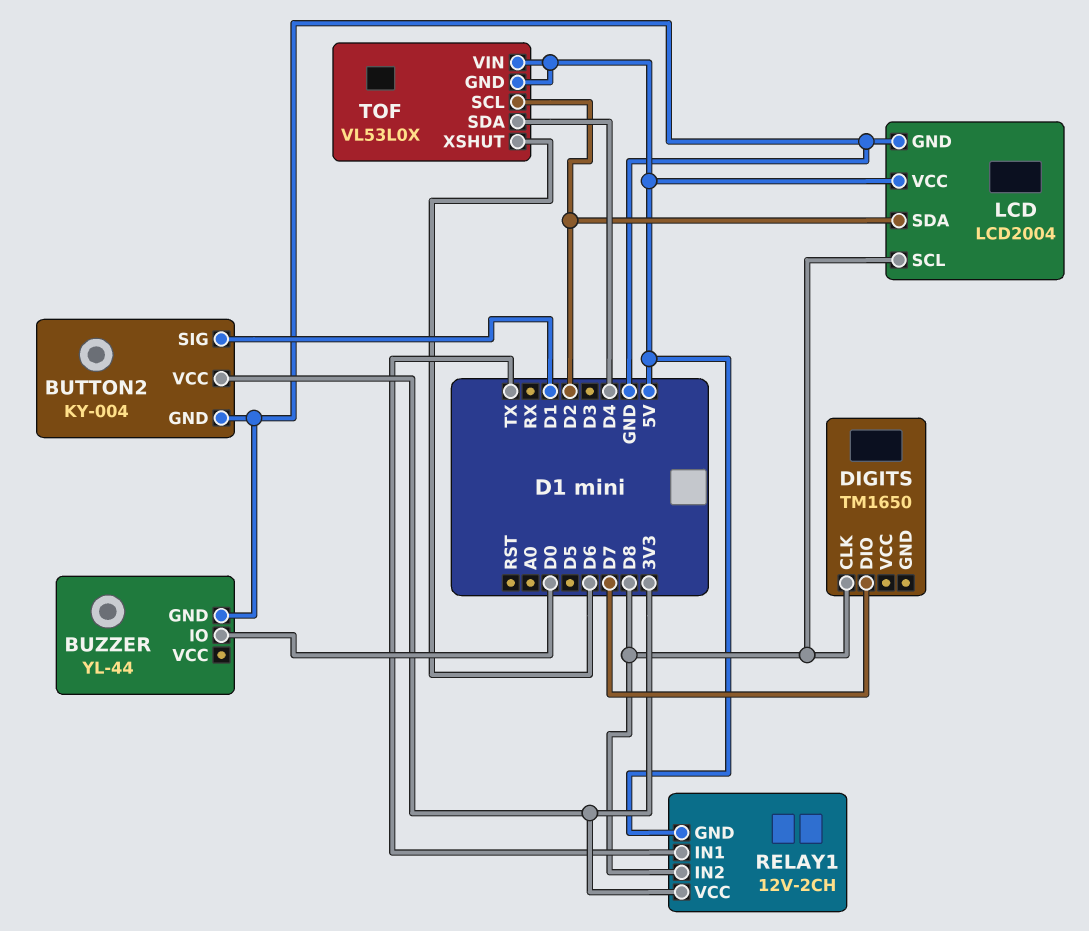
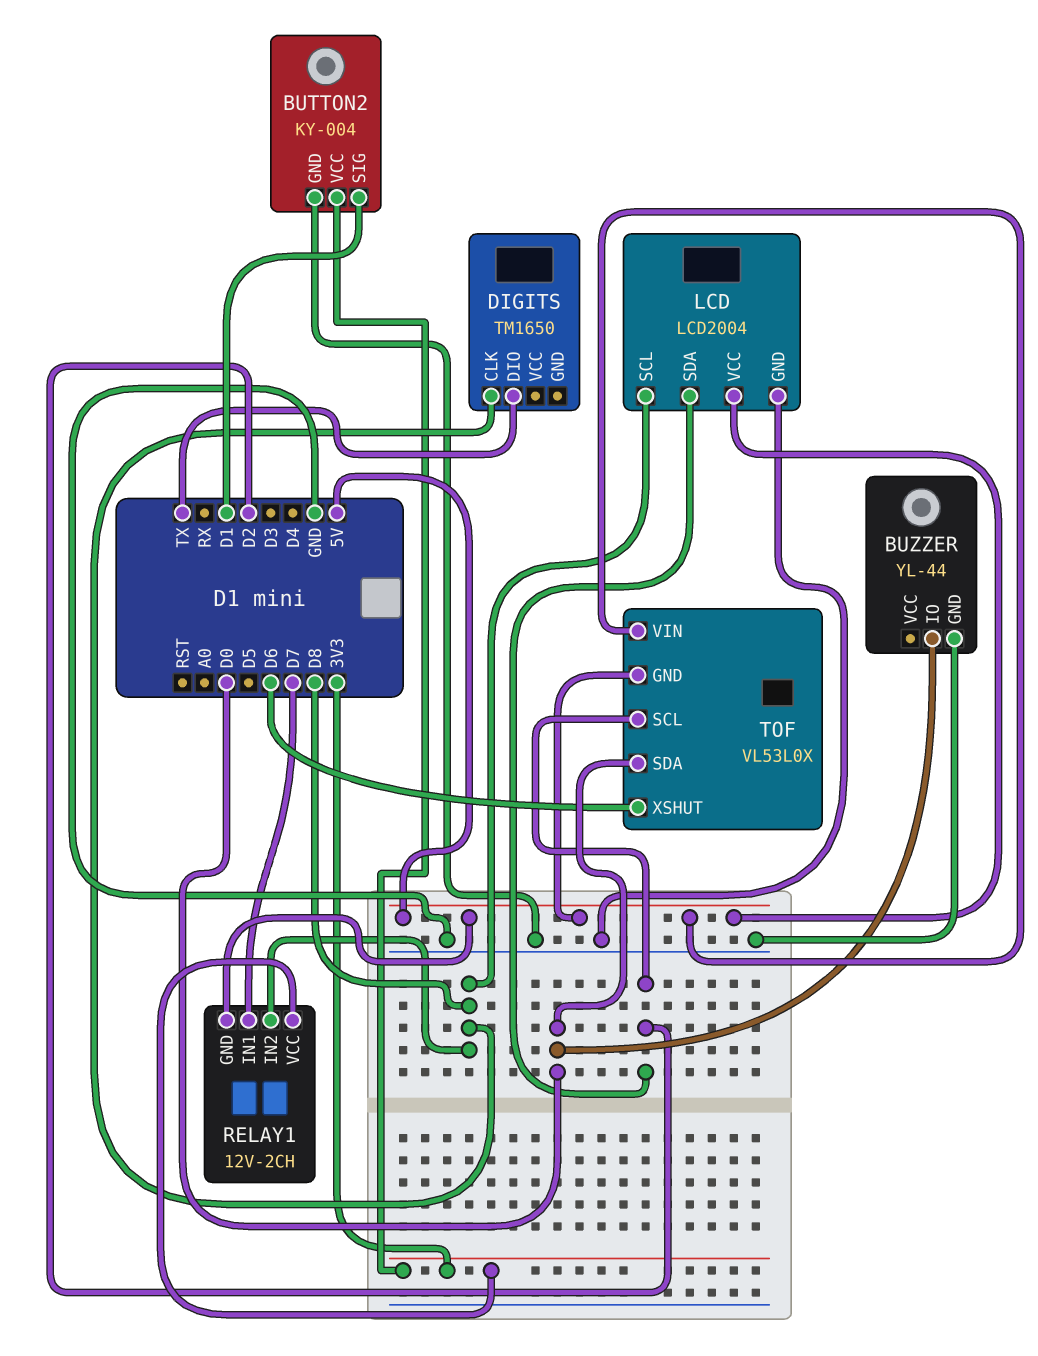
DIGITS pin DIO: D7 -> TX
RELAY1 pin IN1: TX -> D7
TOF pin SDA: D4 -> D0

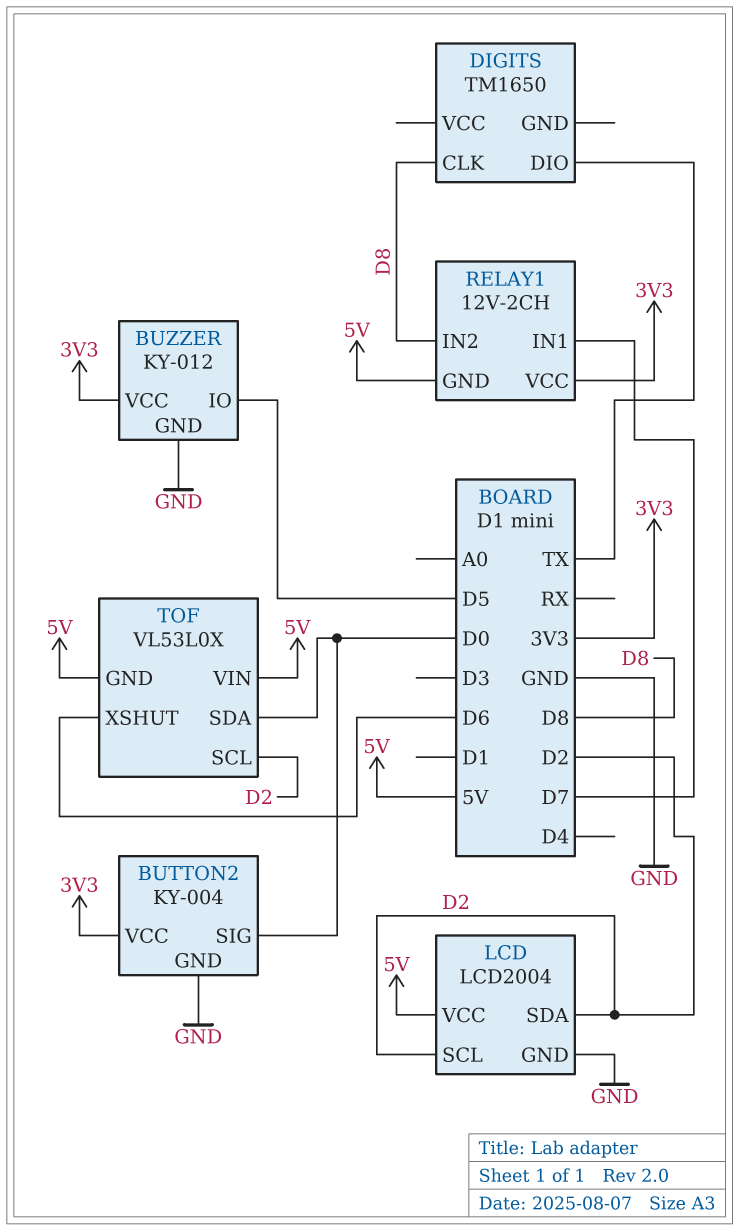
BUTTON2 pin SIG: D1 -> D0
BUZZER: YL-44 -> KY-012
BUZZER pin IO: D0 -> D5
BUZZER pin VCC: none -> 3V3
LCD pin SCL: D8 -> D2

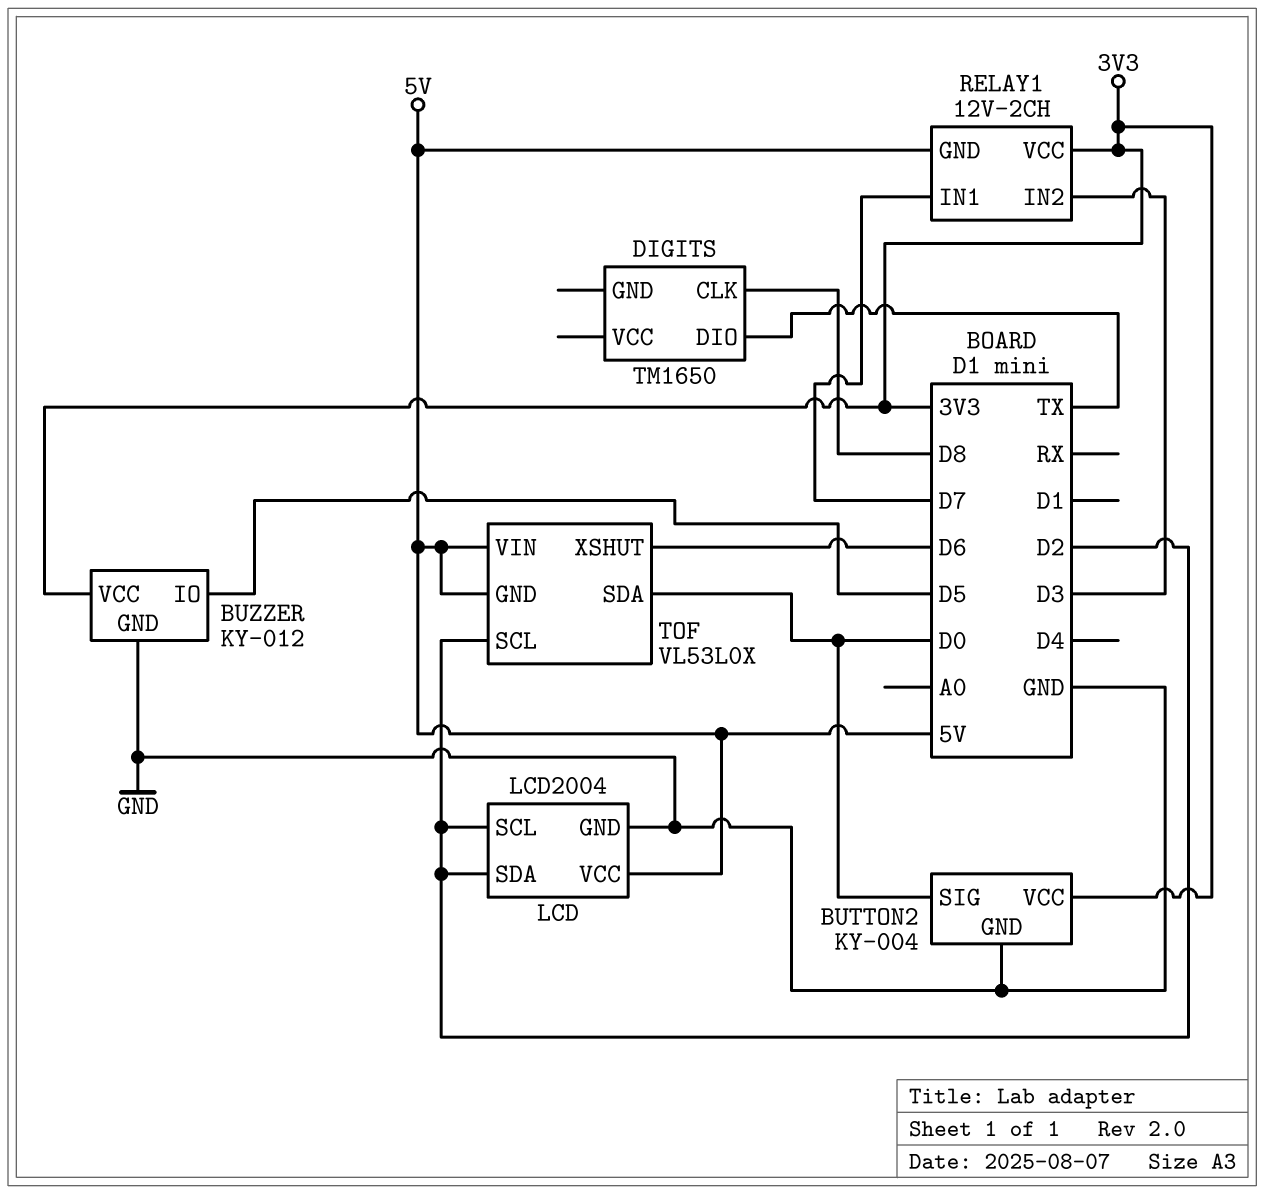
RELAY1 pin IN2: D8 -> D3

